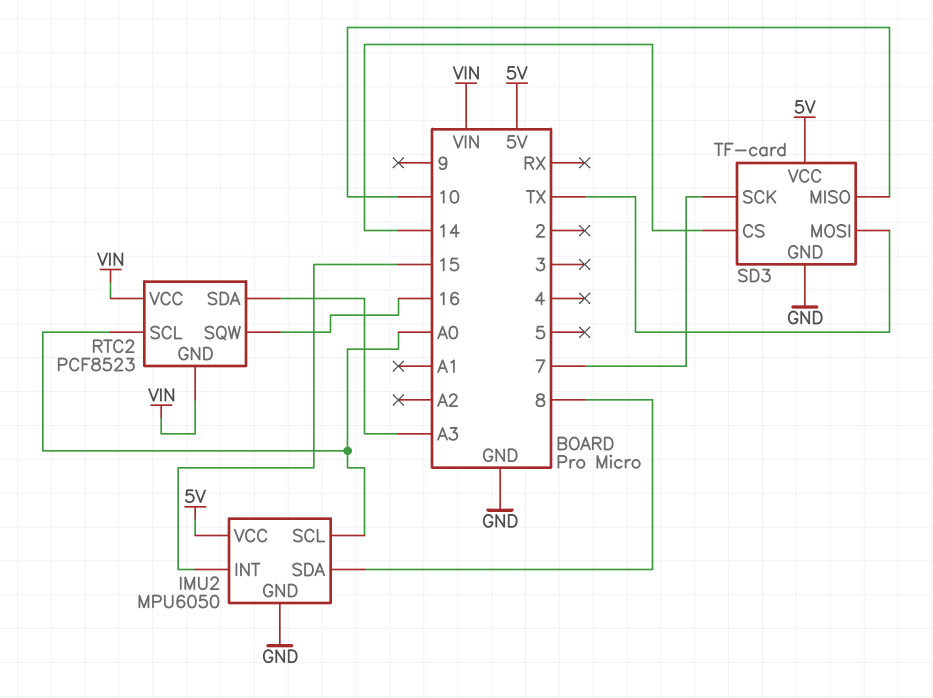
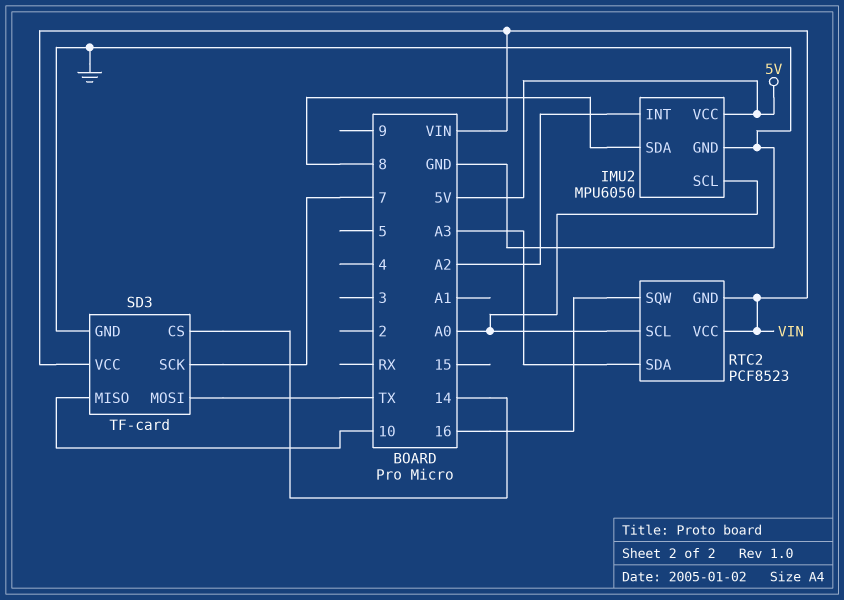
IMU2 pin INT: 15 -> A2
SD3 pin VCC: 5V -> VIN

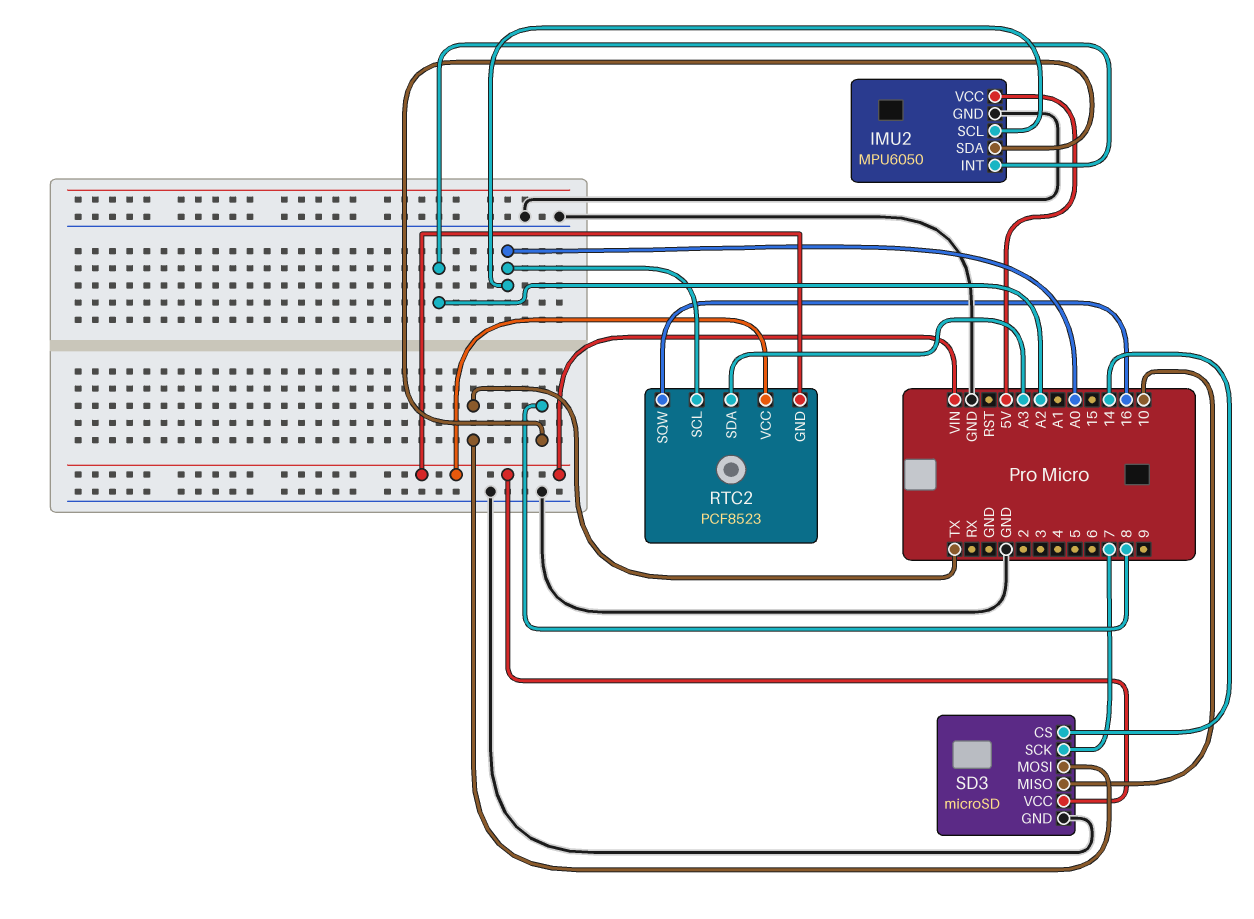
SD3: TF-card -> microSD

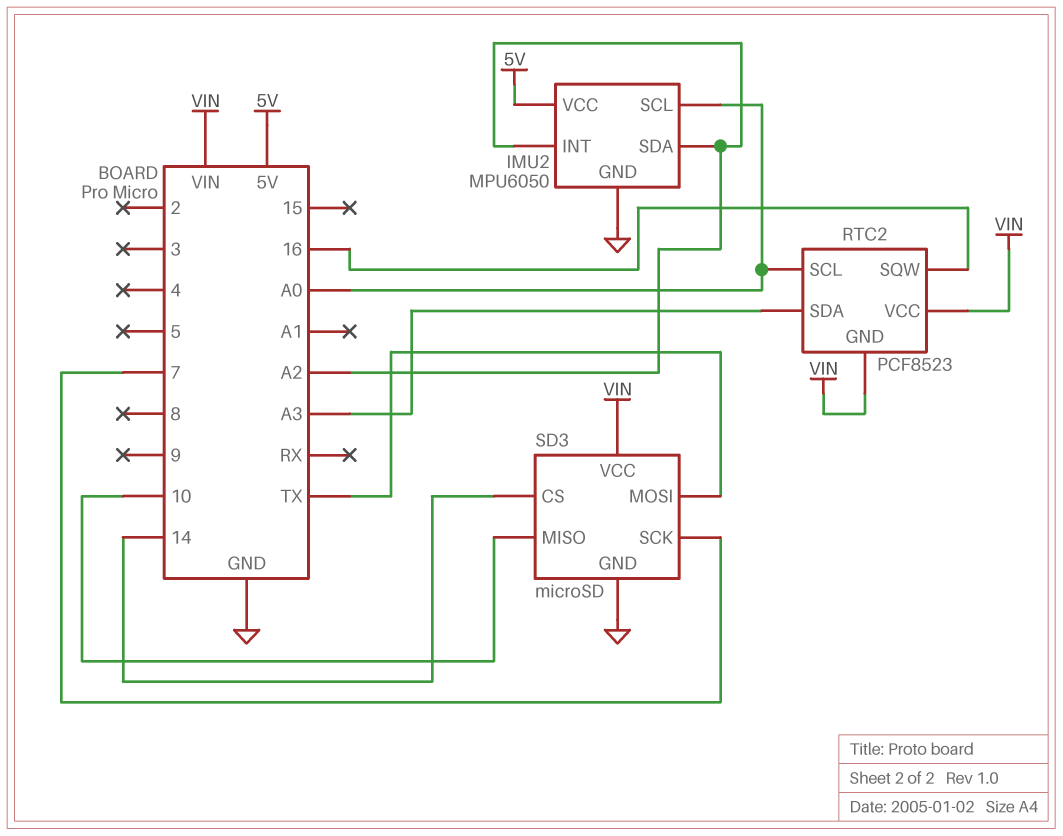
IMU2 pin SDA: 8 -> A2

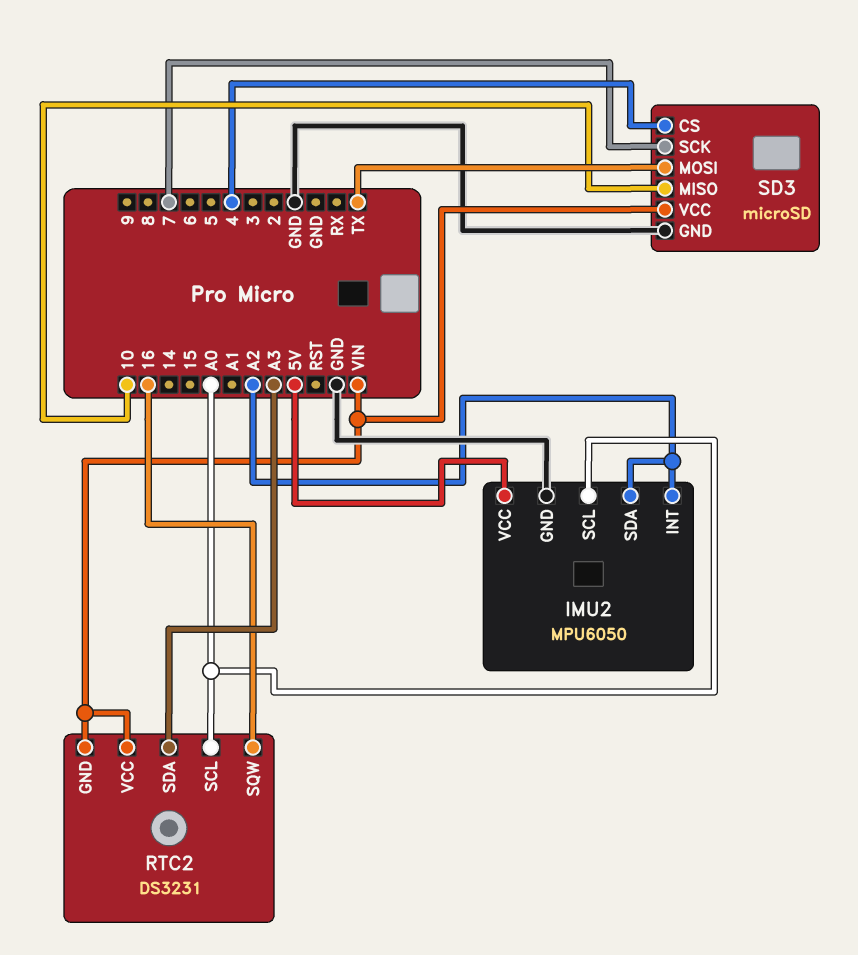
RTC2: PCF8523 -> DS3231
SD3 pin CS: 14 -> 4

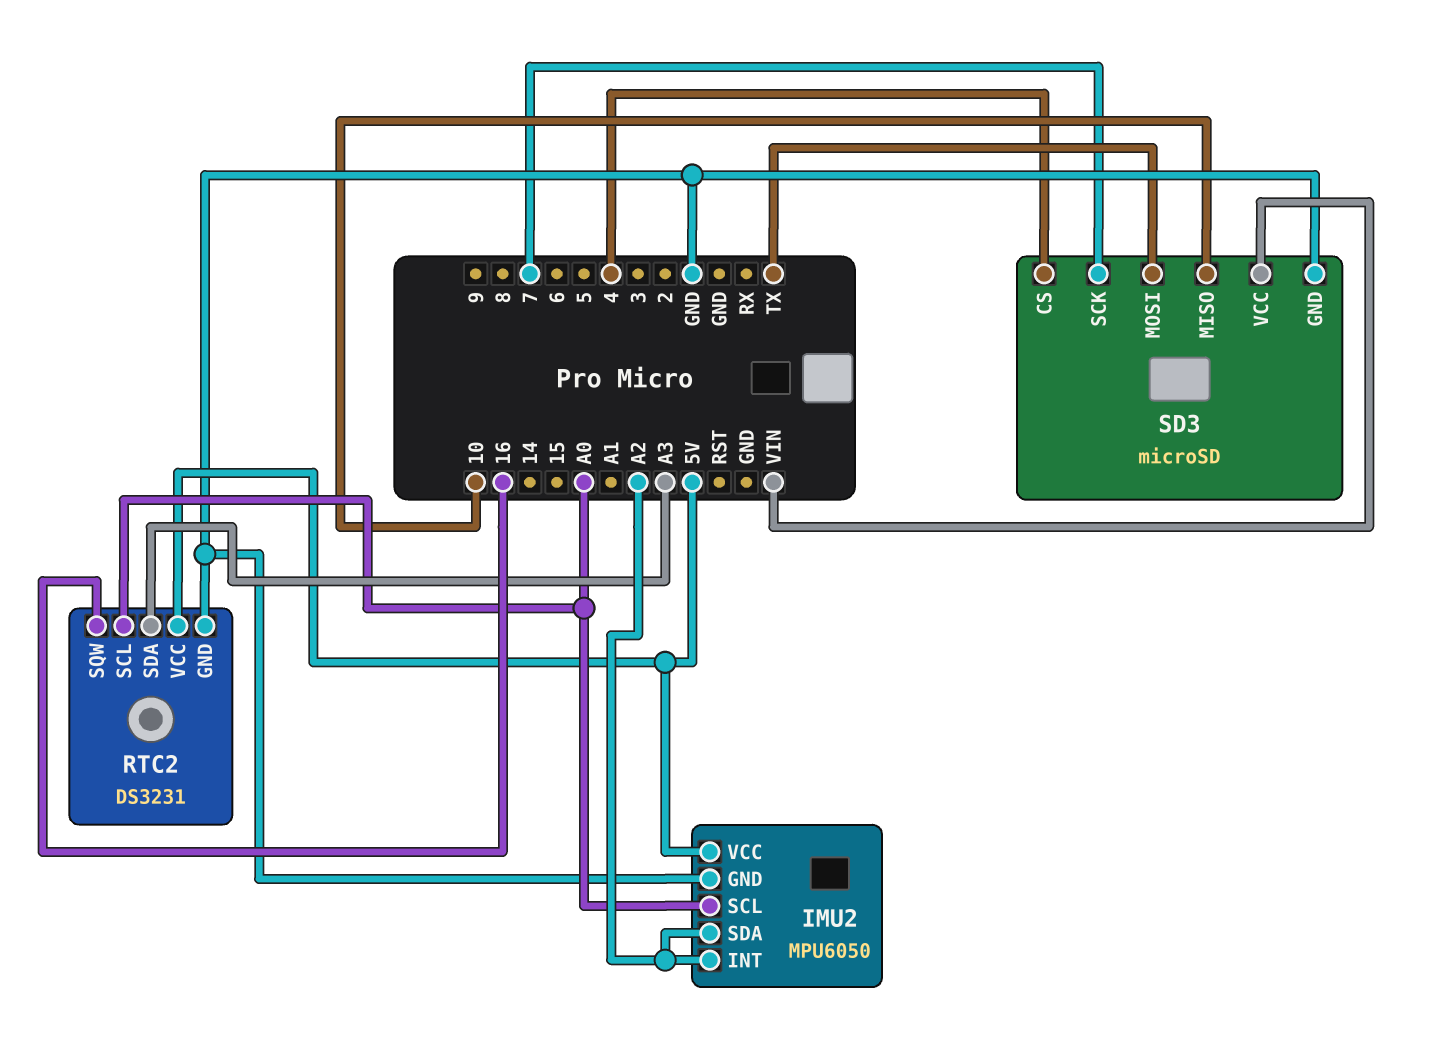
RTC2 pin GND: VIN -> GND
RTC2 pin VCC: VIN -> 5V

